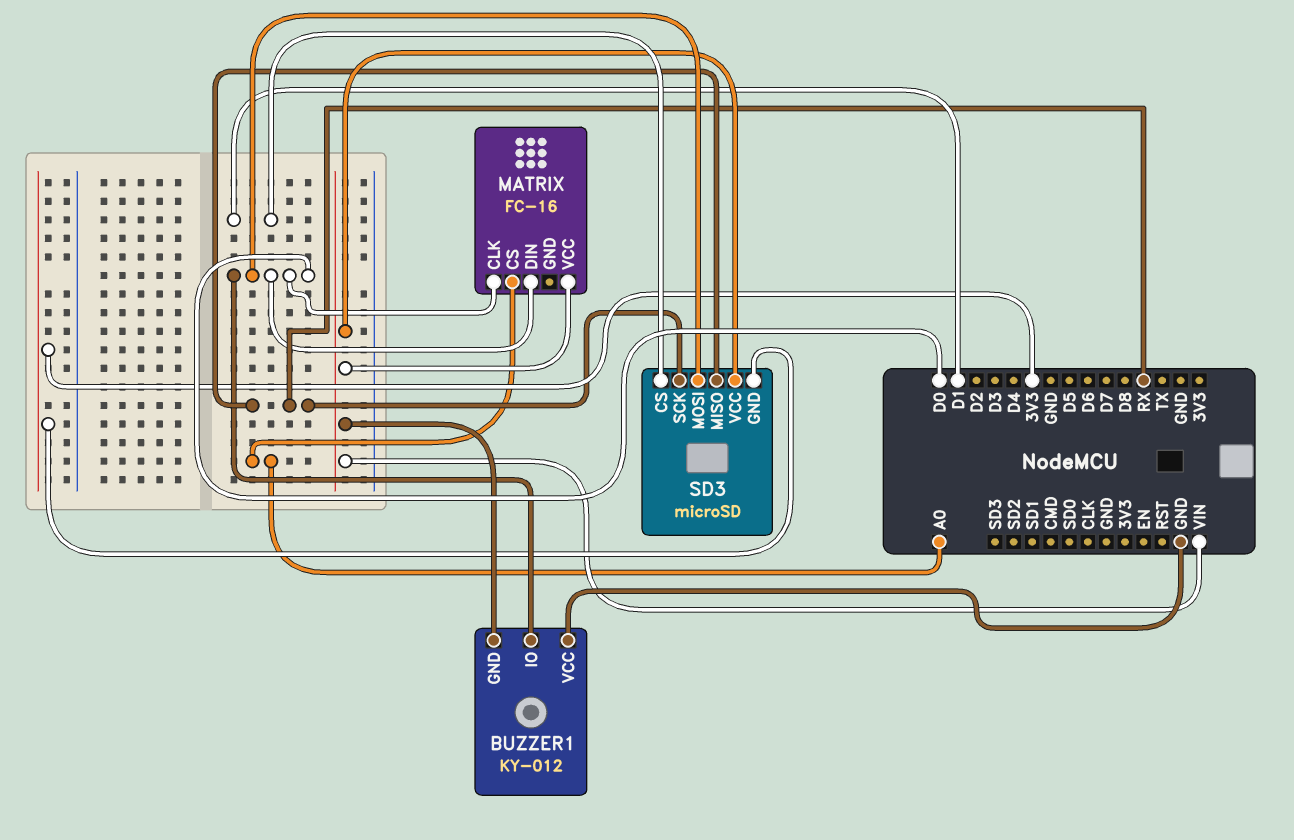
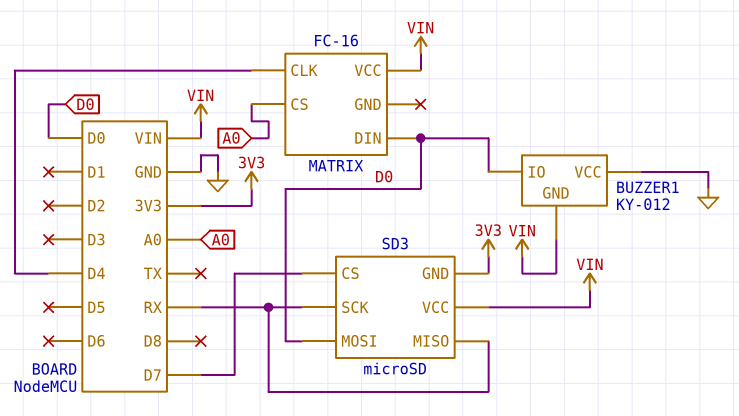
MATRIX pin CLK: D0 -> D4
SD3 pin CS: D1 -> D7

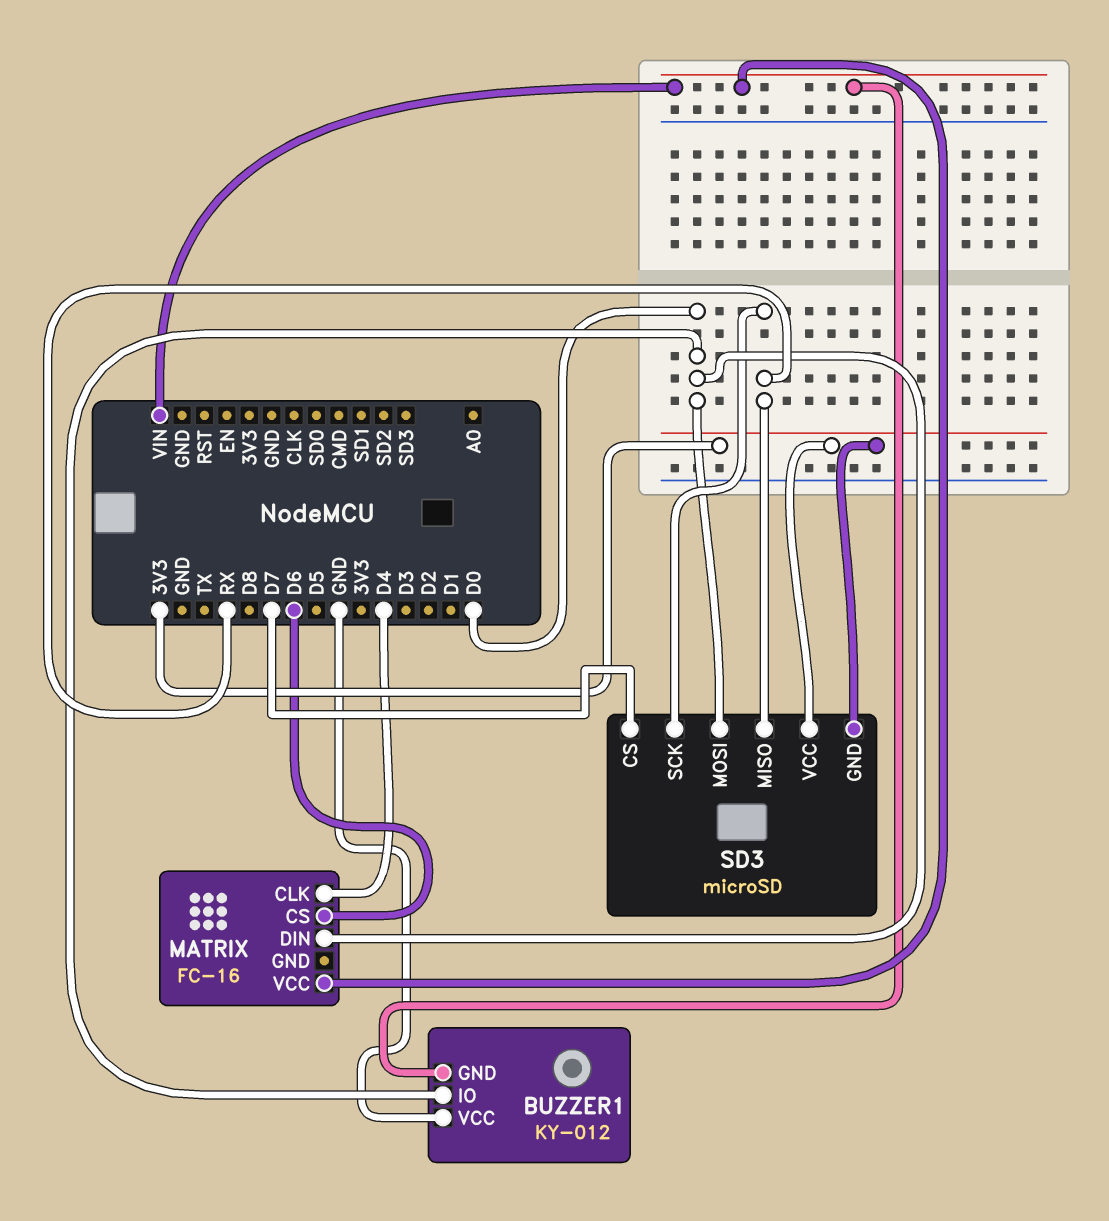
MATRIX pin CS: A0 -> D6
SD3 pin VCC: VIN -> 3V3

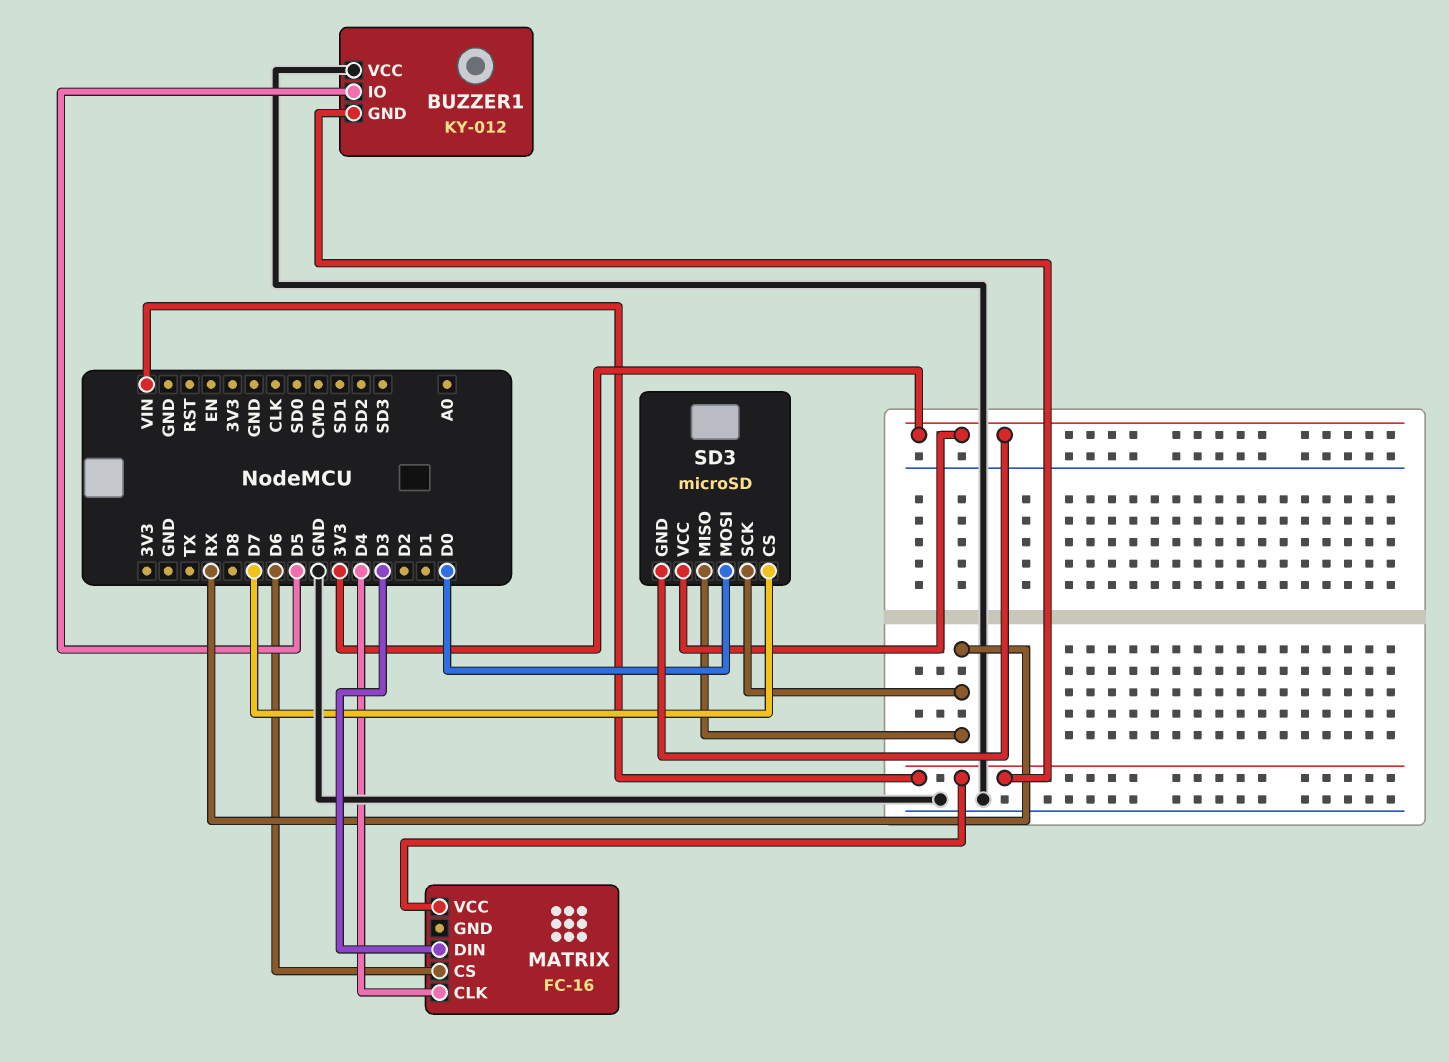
BUZZER1 pin IO: D0 -> D5
MATRIX pin DIN: D0 -> D3

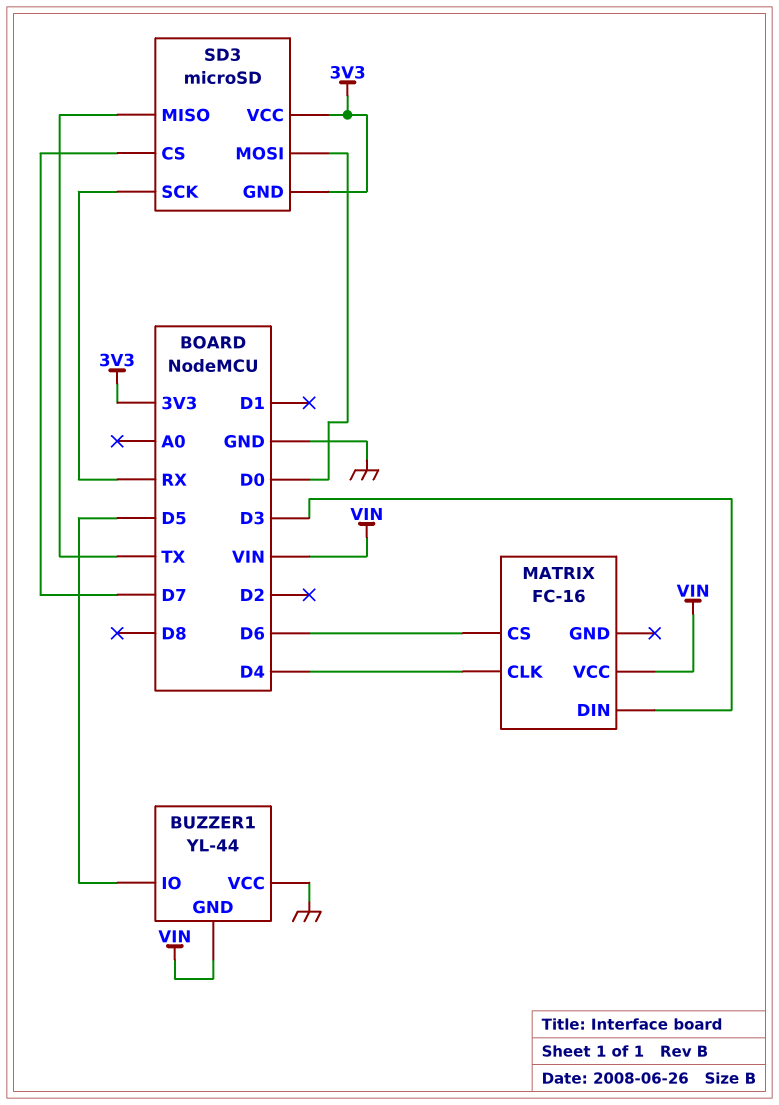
BUZZER1: KY-012 -> YL-44
SD3 pin MISO: RX -> TX

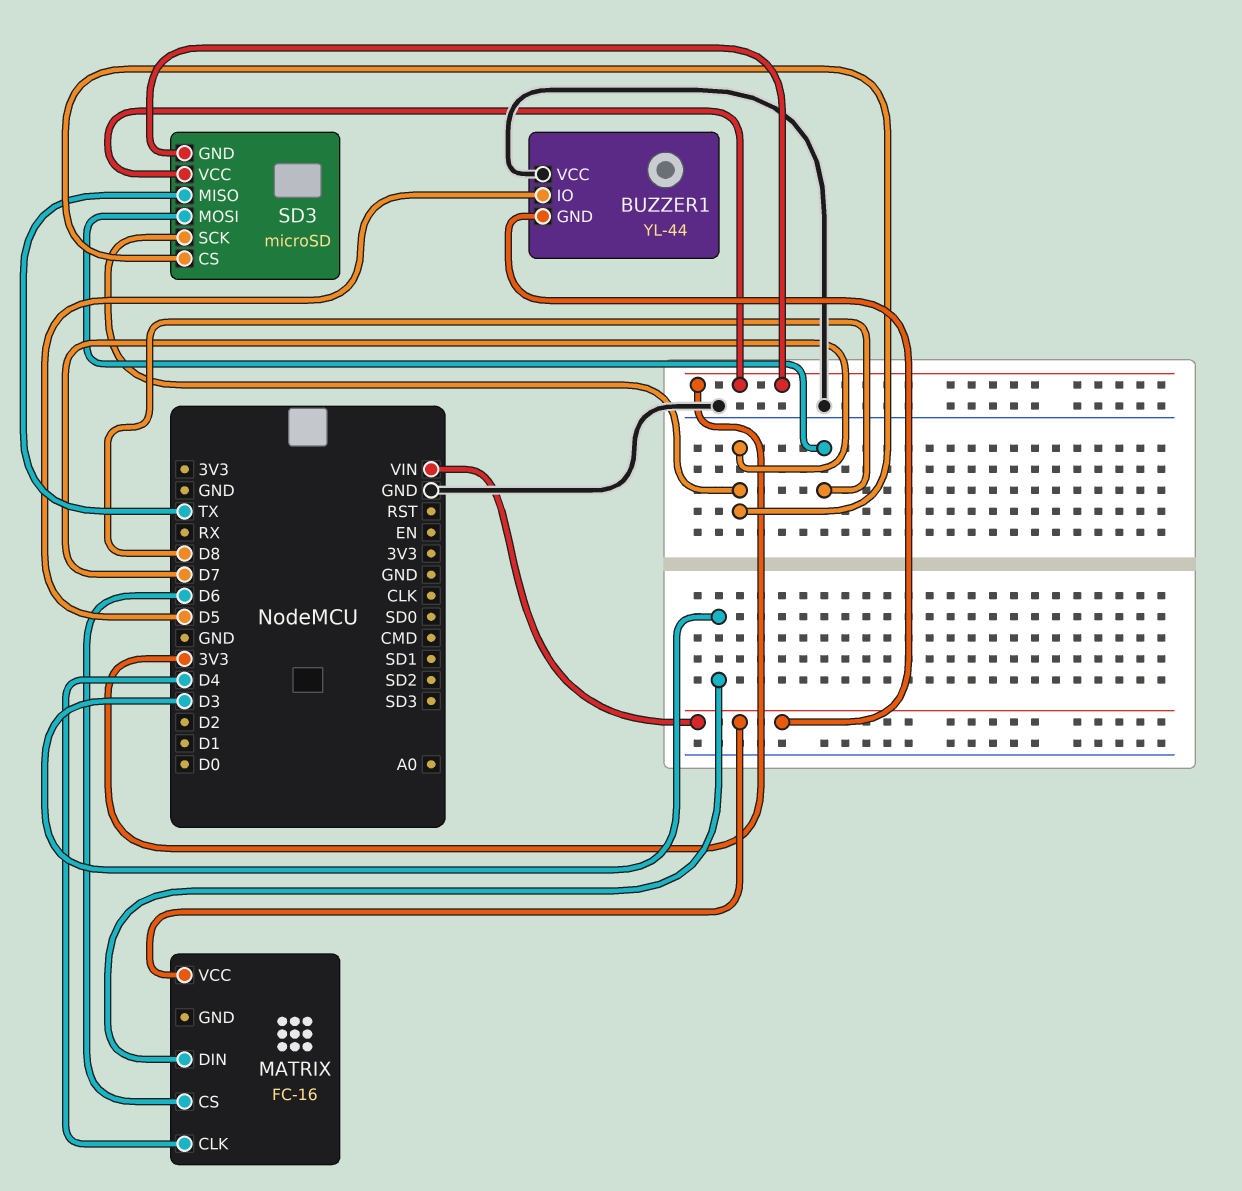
SD3 pin MOSI: D0 -> D8
SD3 pin SCK: RX -> D7

